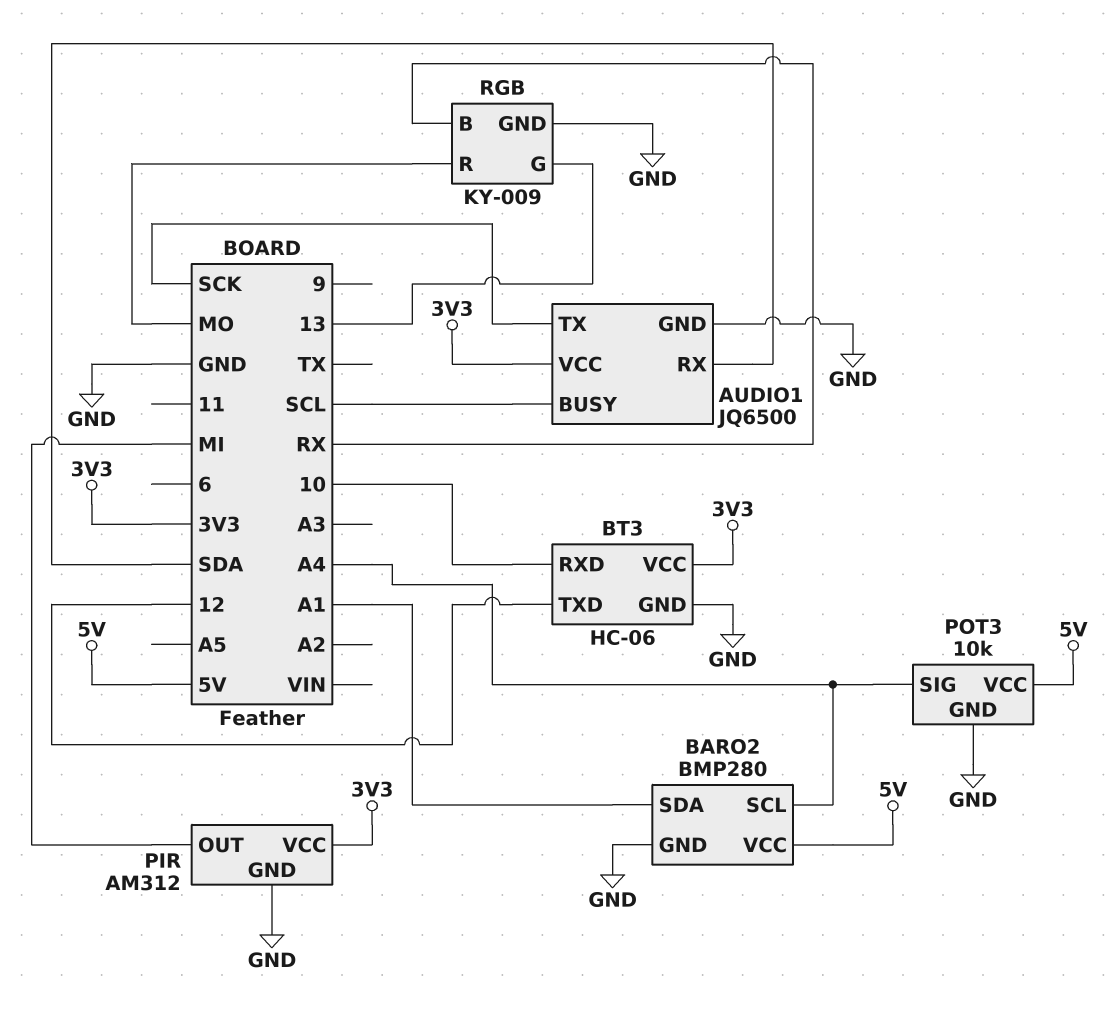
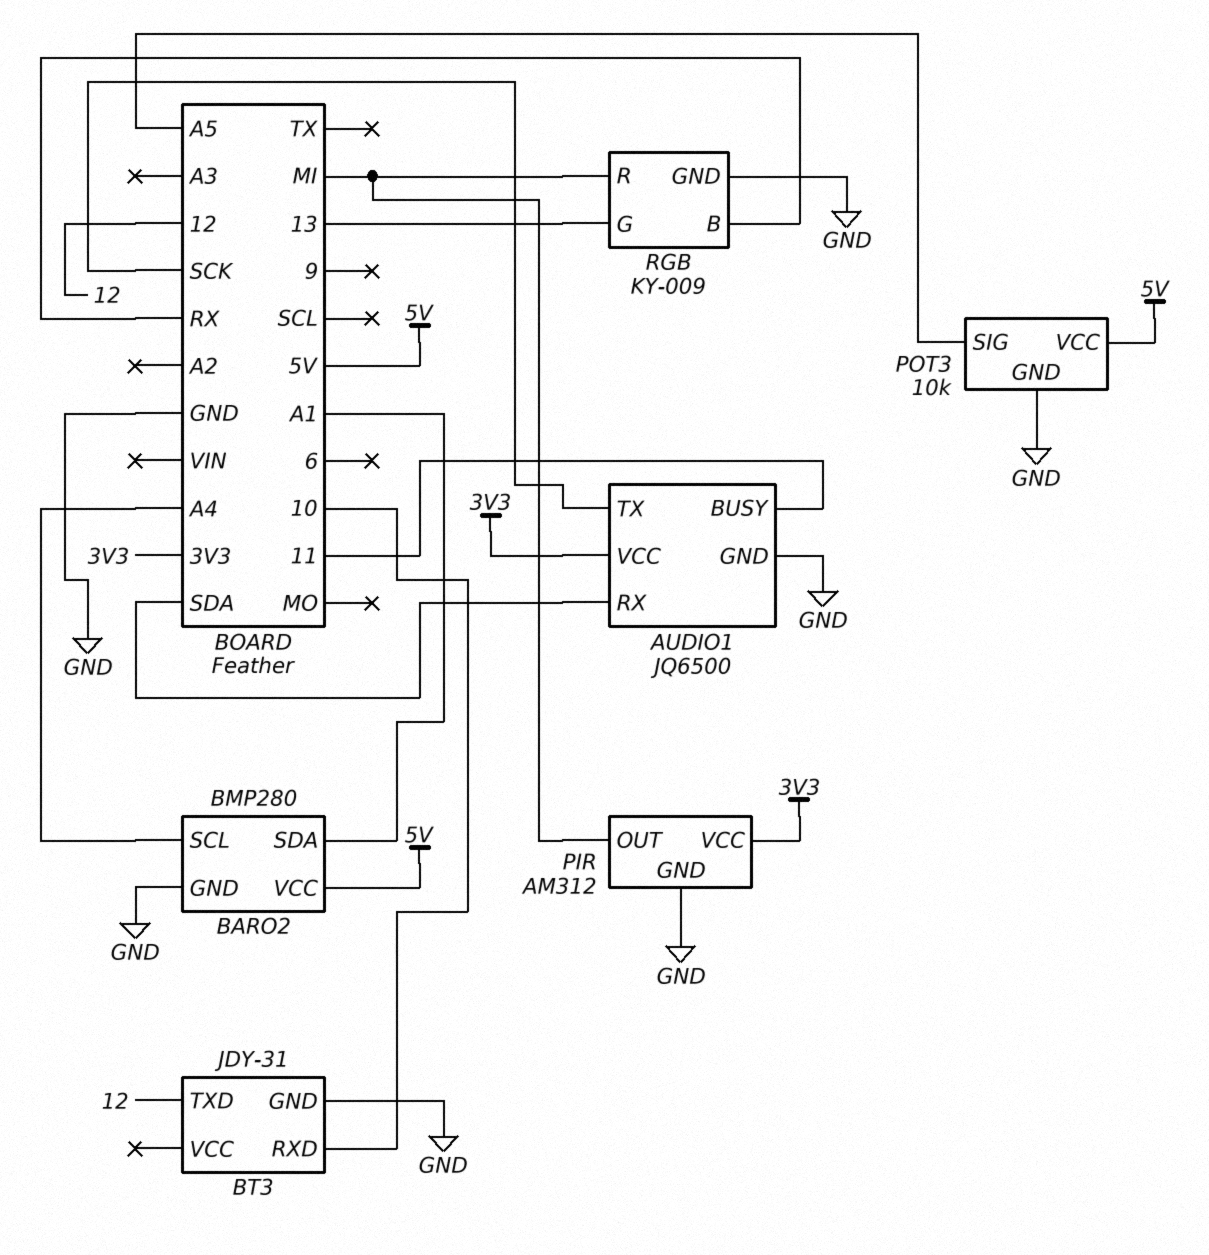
AUDIO1 pin BUSY: SCL -> 11
BT3: HC-06 -> JDY-31
BT3 pin VCC: 3V3 -> none
POT3 pin SIG: A4 -> A5
RGB pin R: MO -> MI

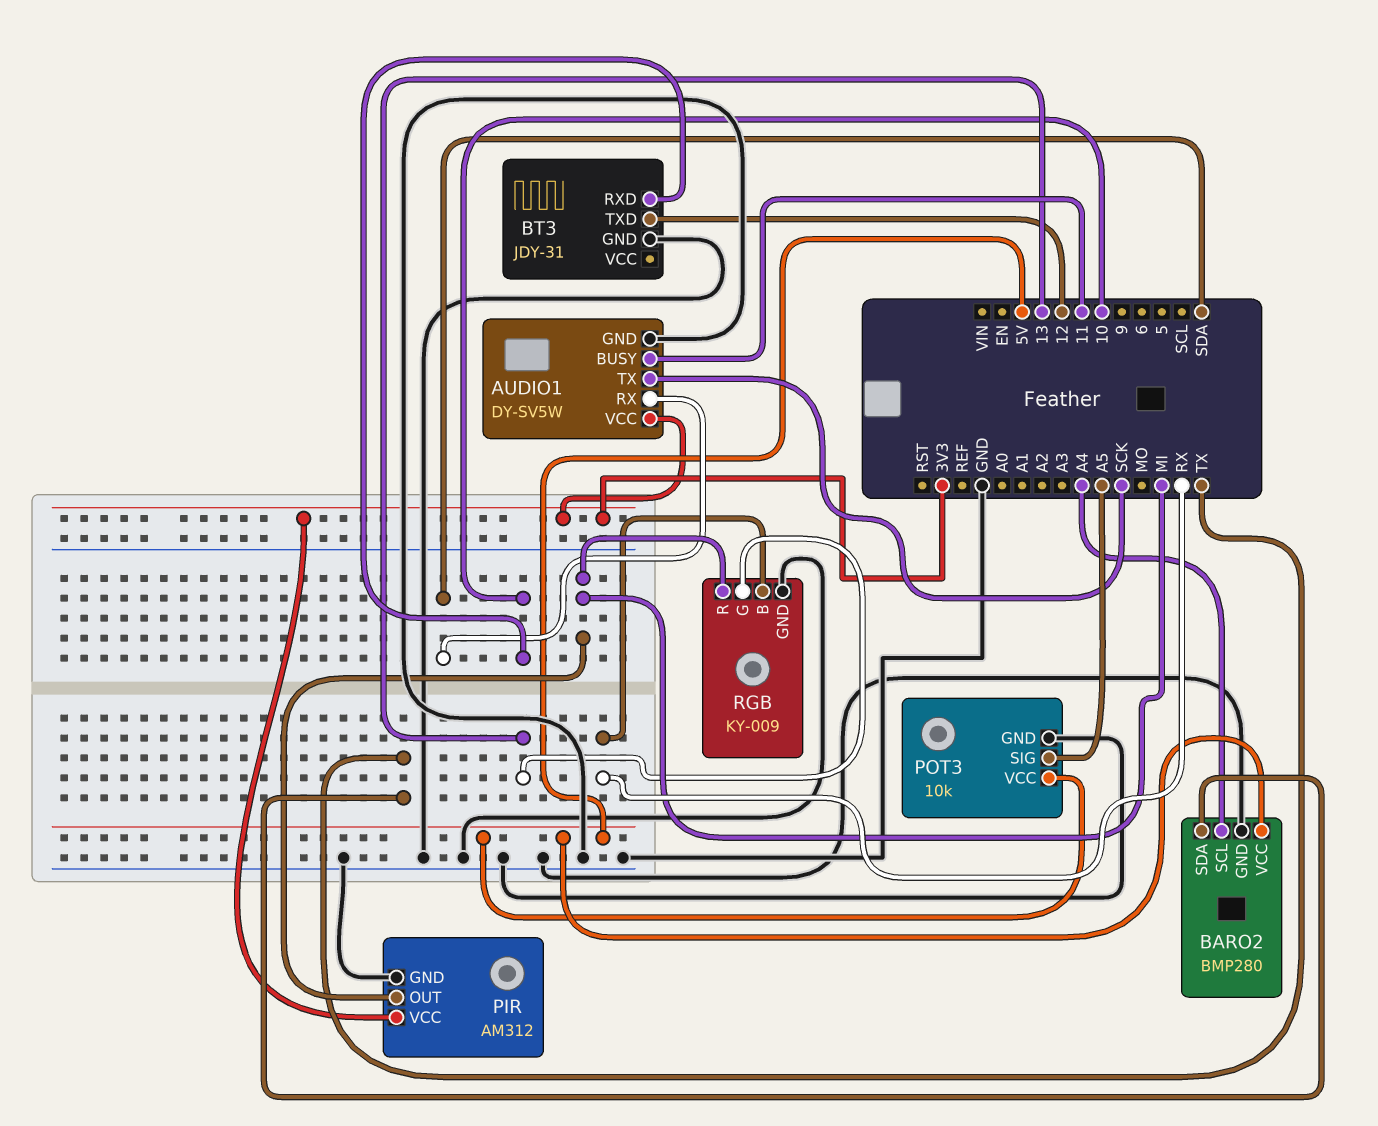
AUDIO1: JQ6500 -> DY-SV5W
BARO2 pin SDA: A1 -> TX

